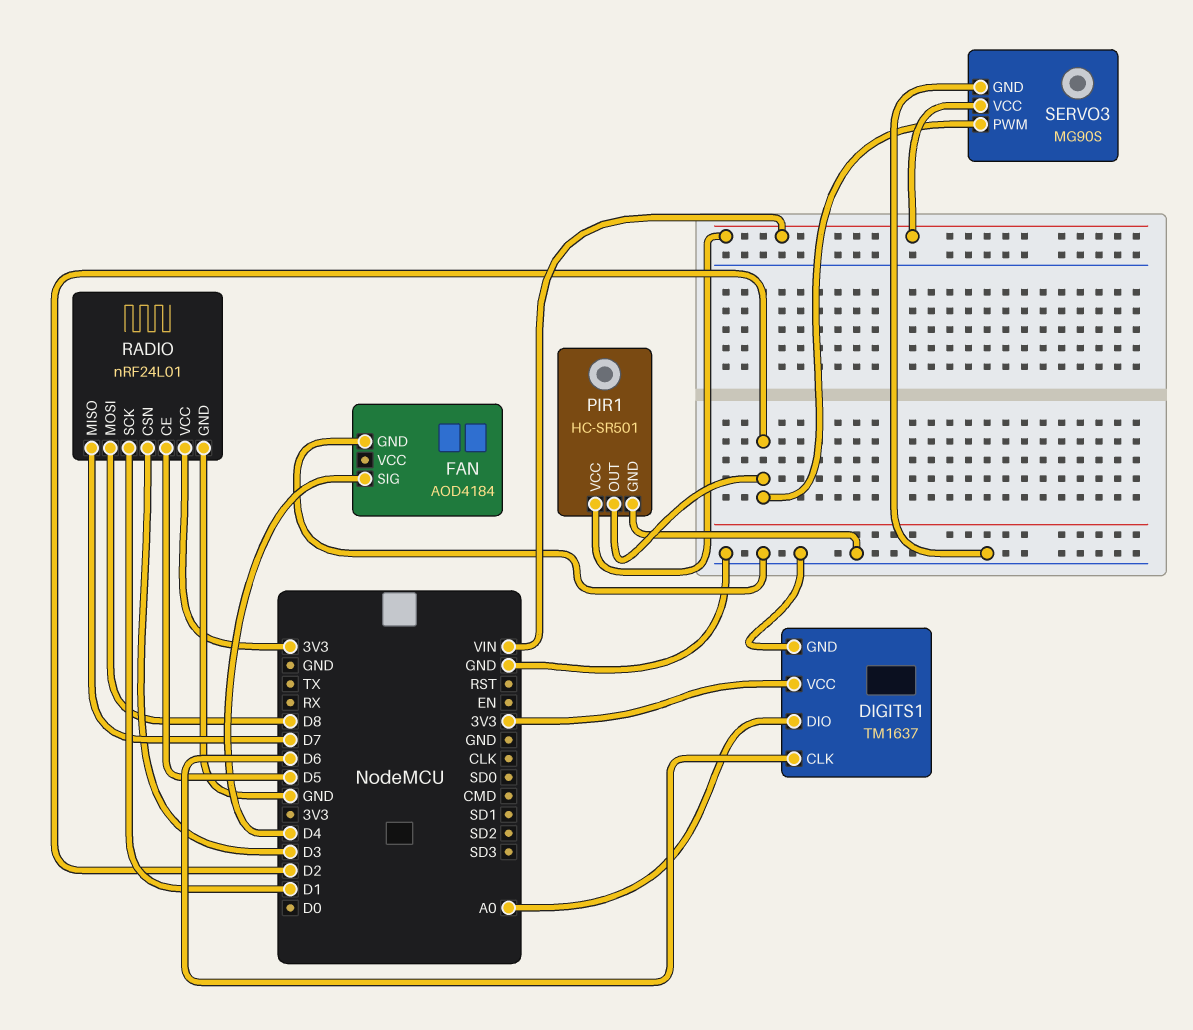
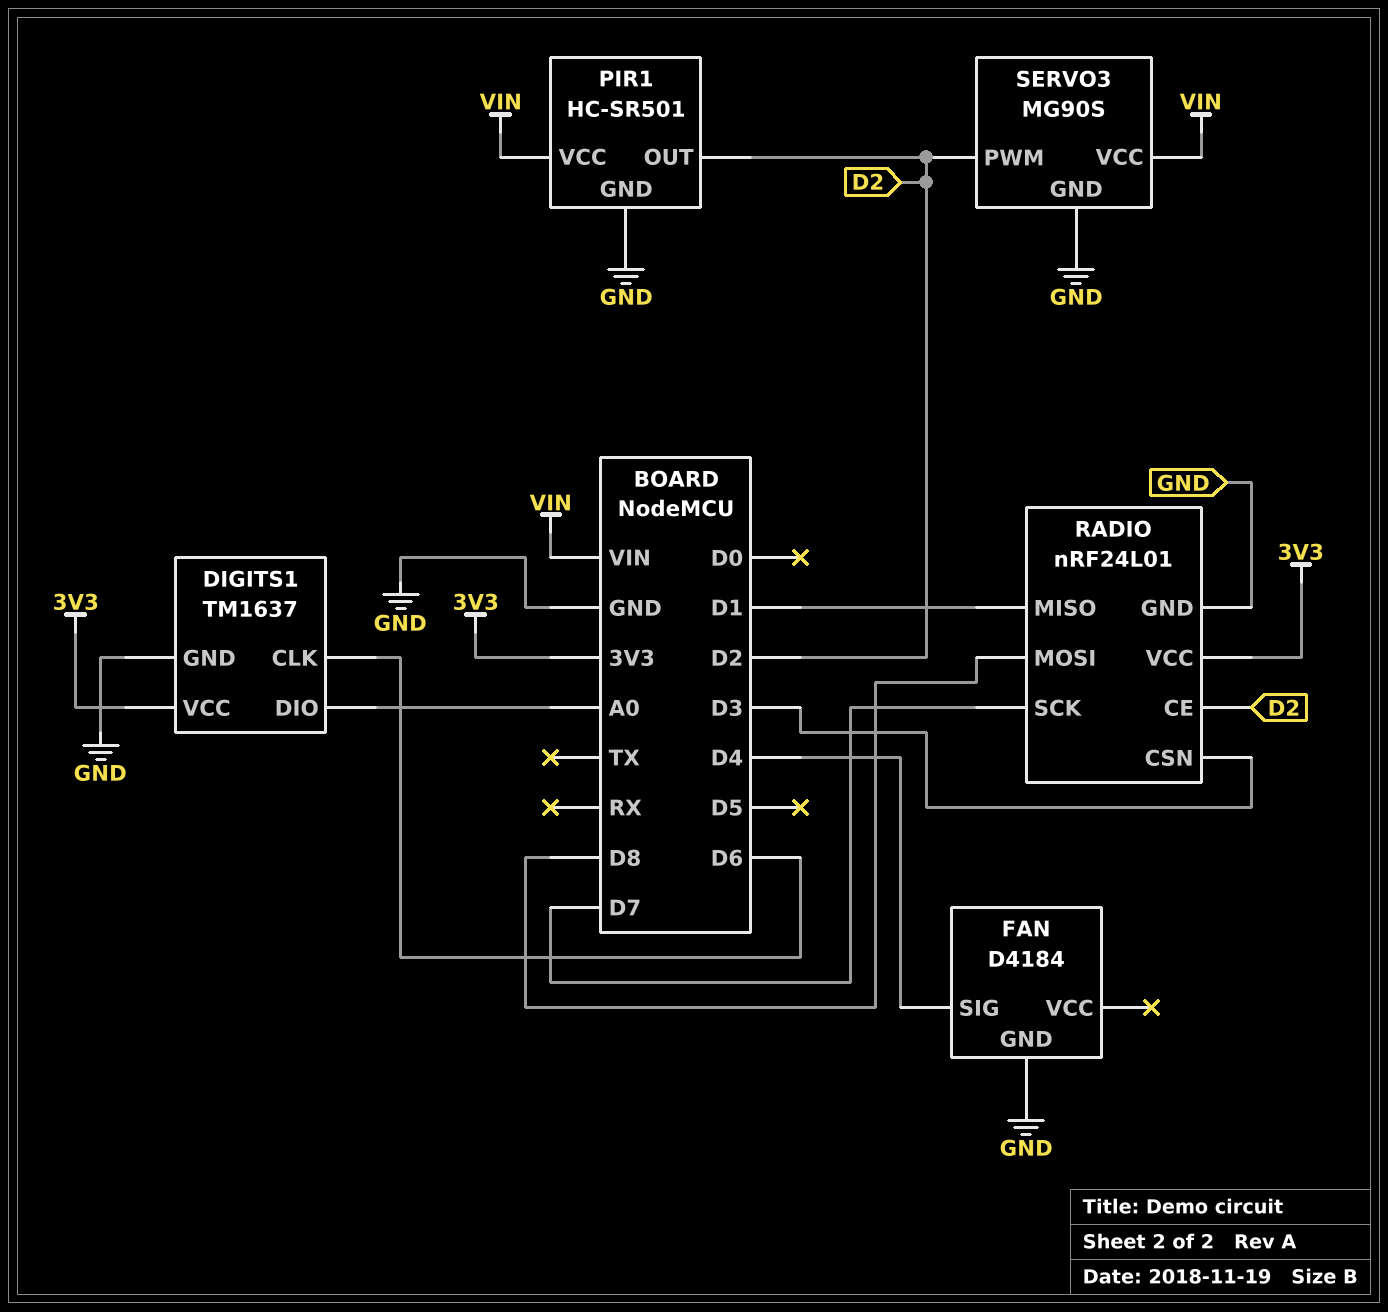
FAN: AOD4184 -> D4184
RADIO pin CE: D5 -> D2
RADIO pin MISO: D7 -> D1
RADIO pin SCK: D1 -> D7

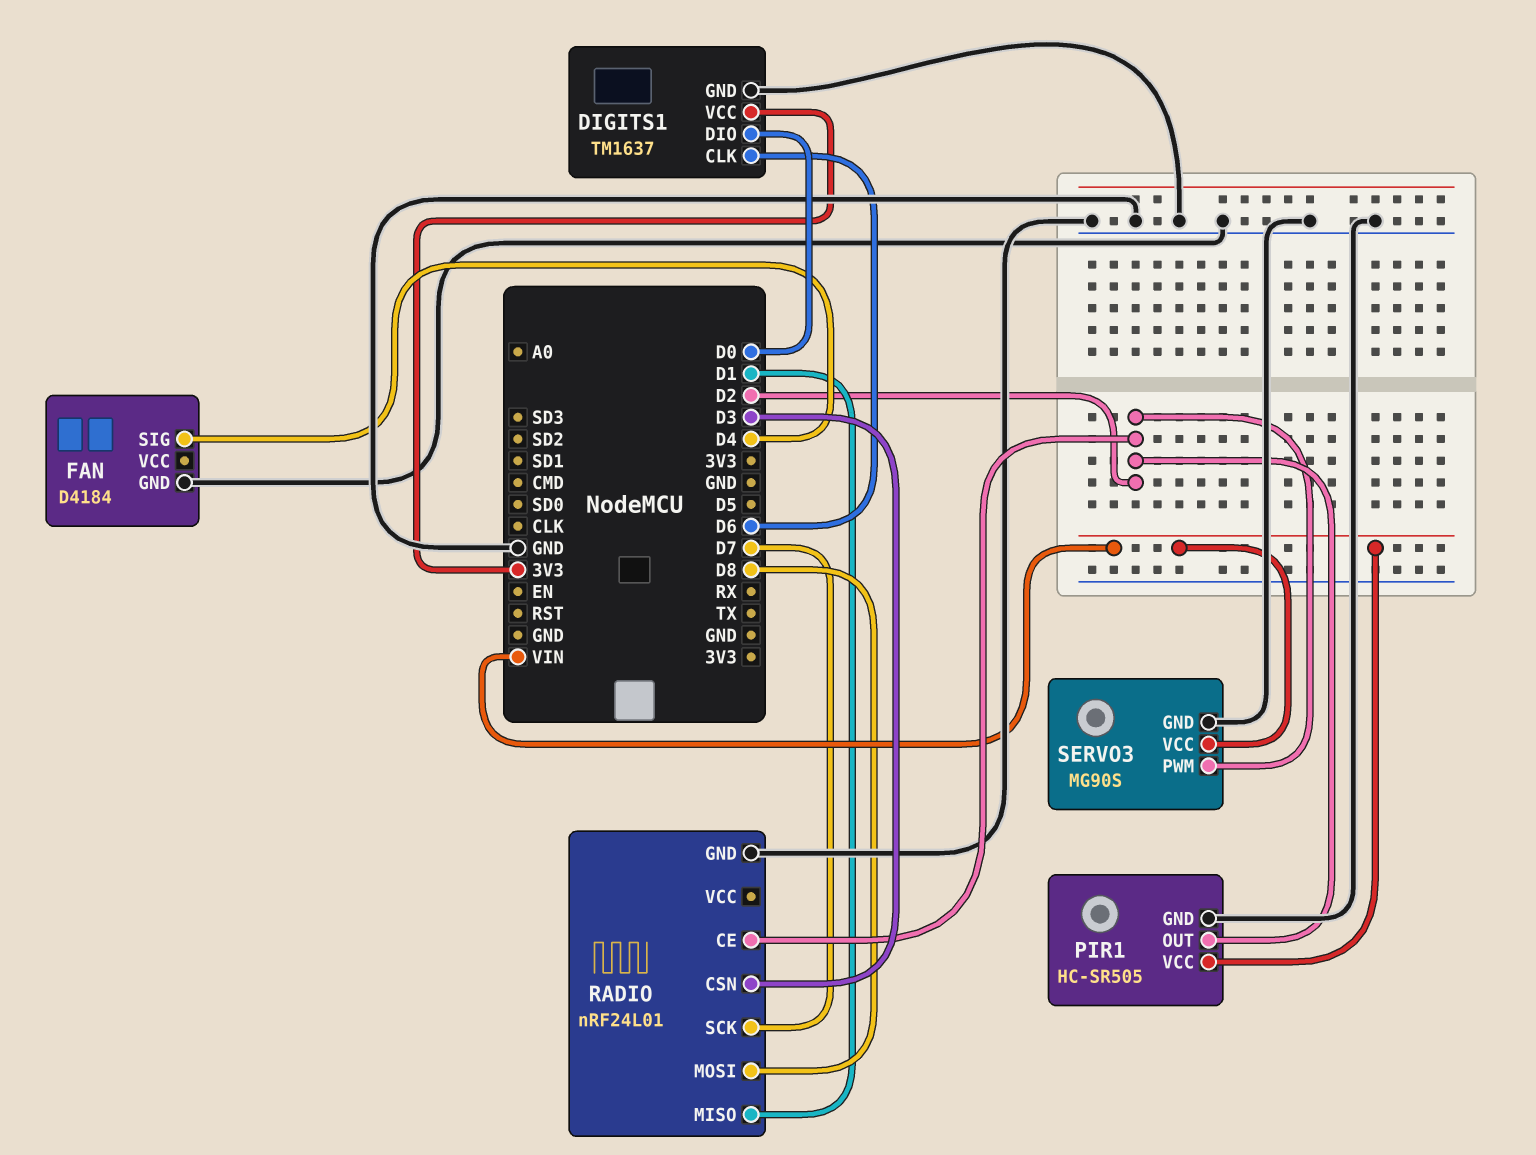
DIGITS1 pin DIO: A0 -> D0
PIR1: HC-SR501 -> HC-SR505
RADIO pin VCC: 3V3 -> none

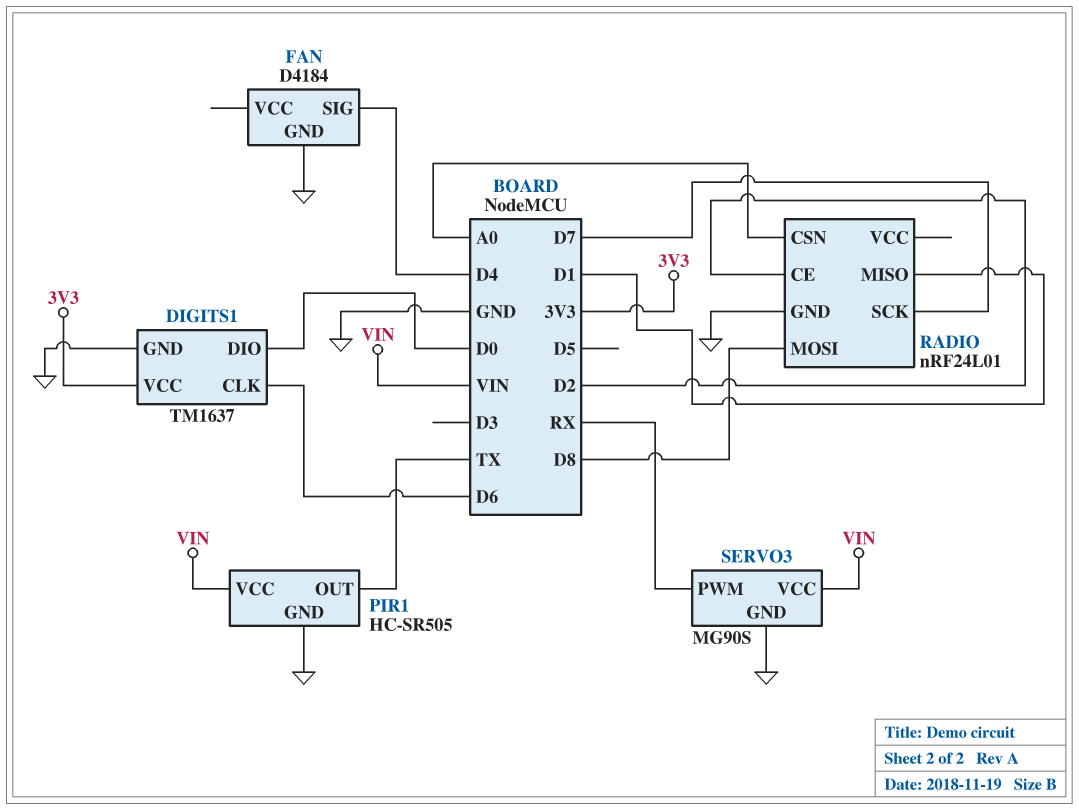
PIR1 pin OUT: D2 -> TX
RADIO pin CSN: D3 -> A0
SERVO3 pin PWM: D2 -> RX

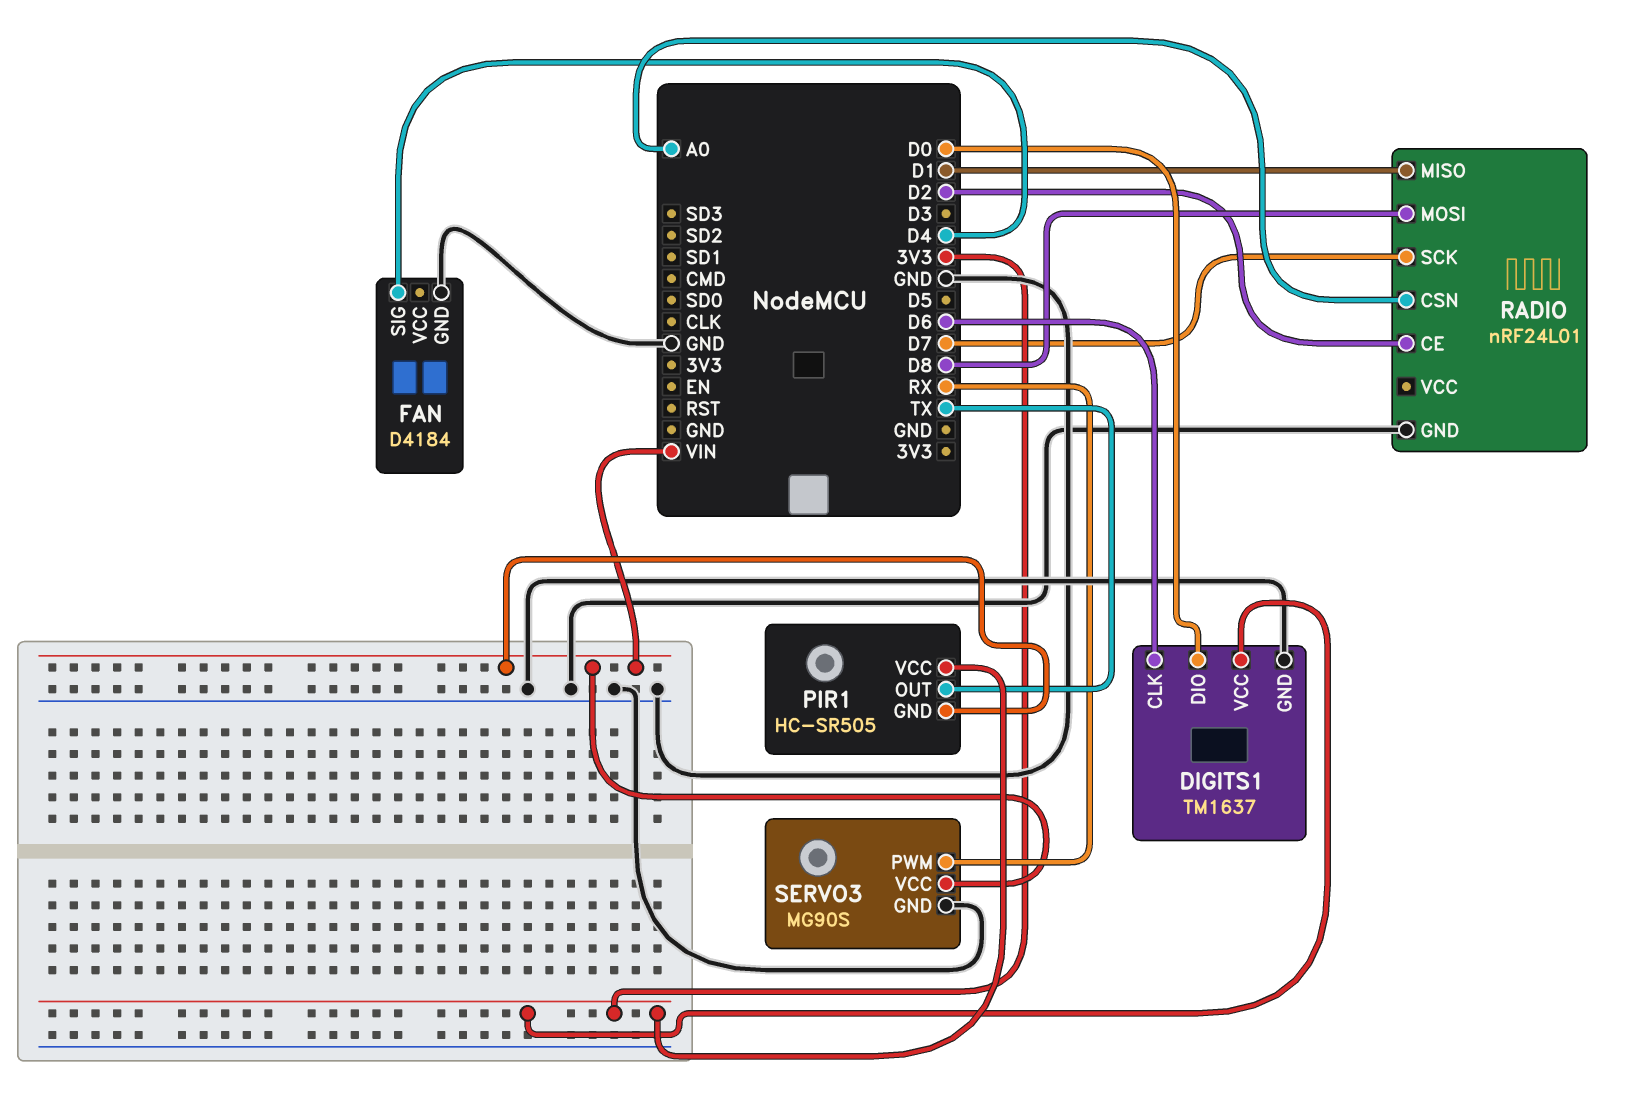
PIR1 pin GND: GND -> VIN
PIR1 pin VCC: VIN -> 3V3

